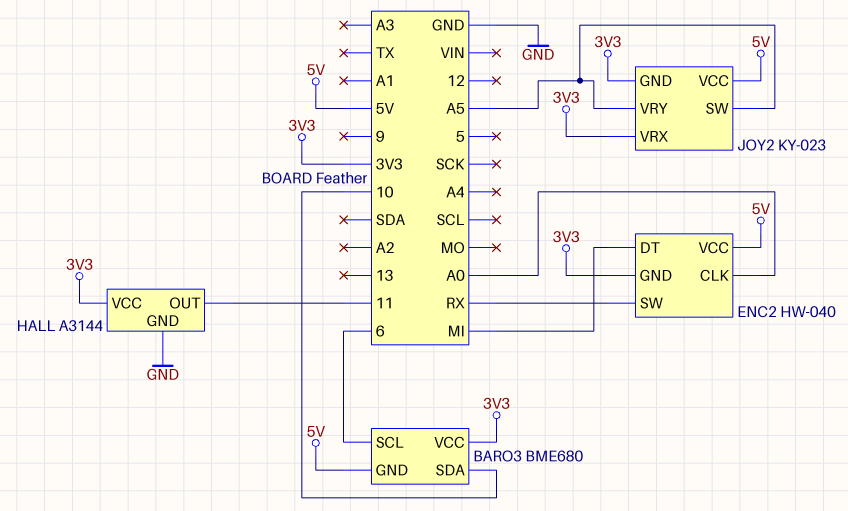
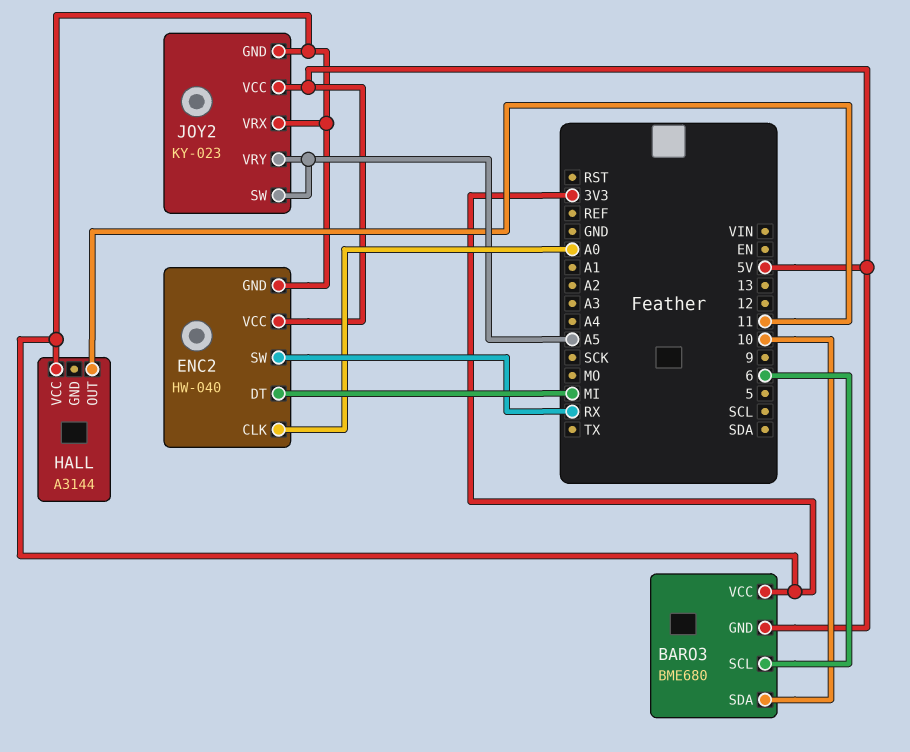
HALL pin GND: GND -> none

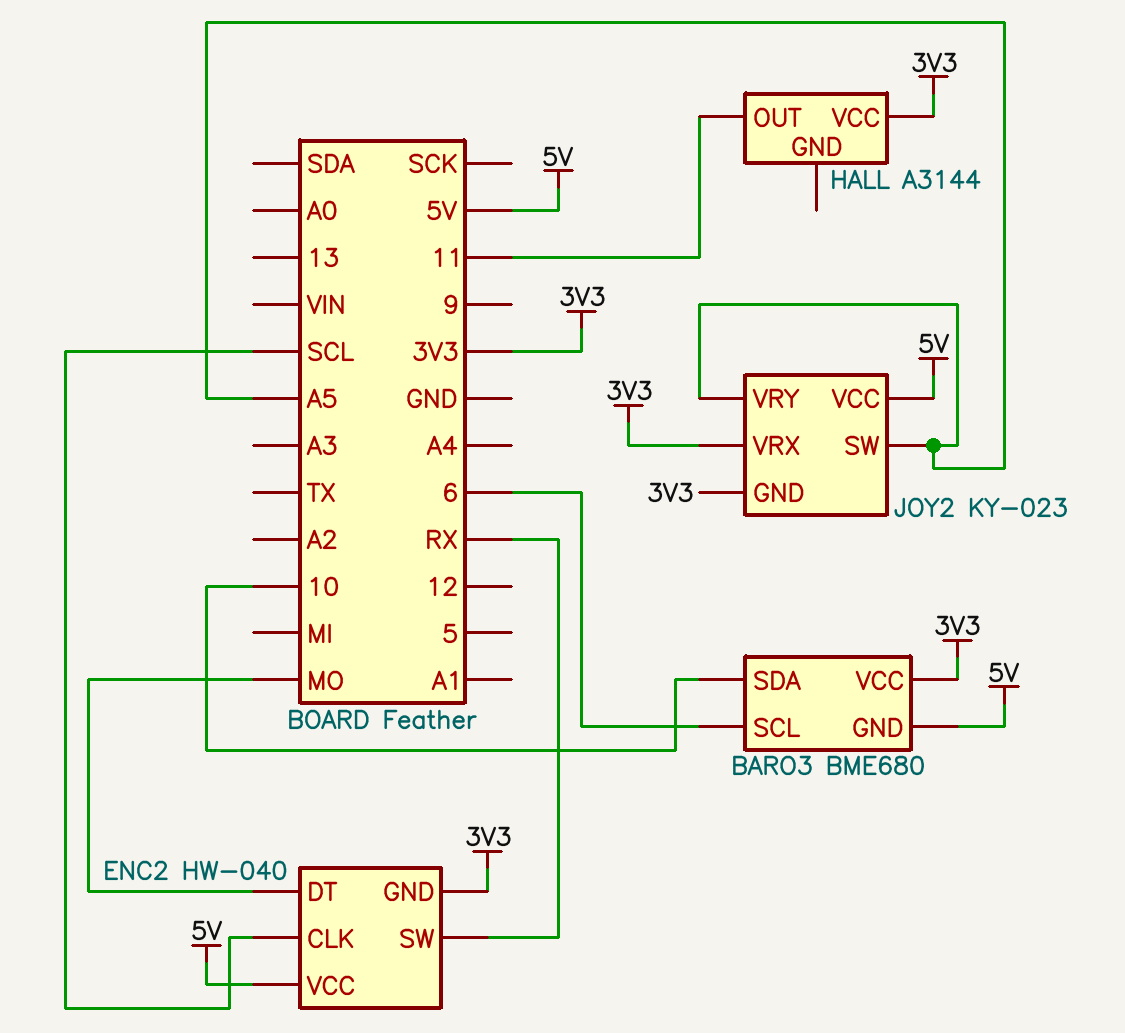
ENC2 pin CLK: A0 -> SCL
ENC2 pin DT: MI -> MO

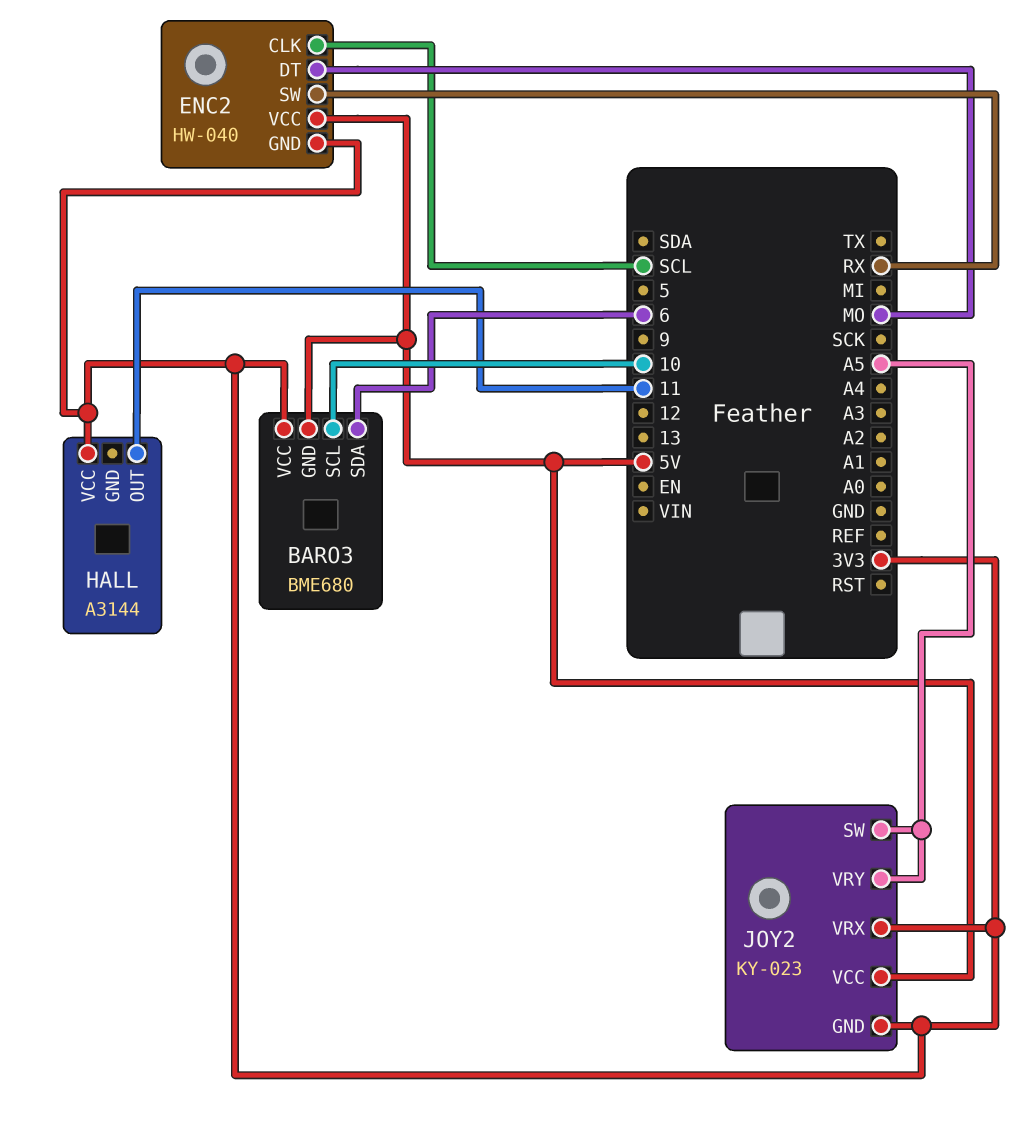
BARO3 pin SCL: 6 -> 10
BARO3 pin SDA: 10 -> 6

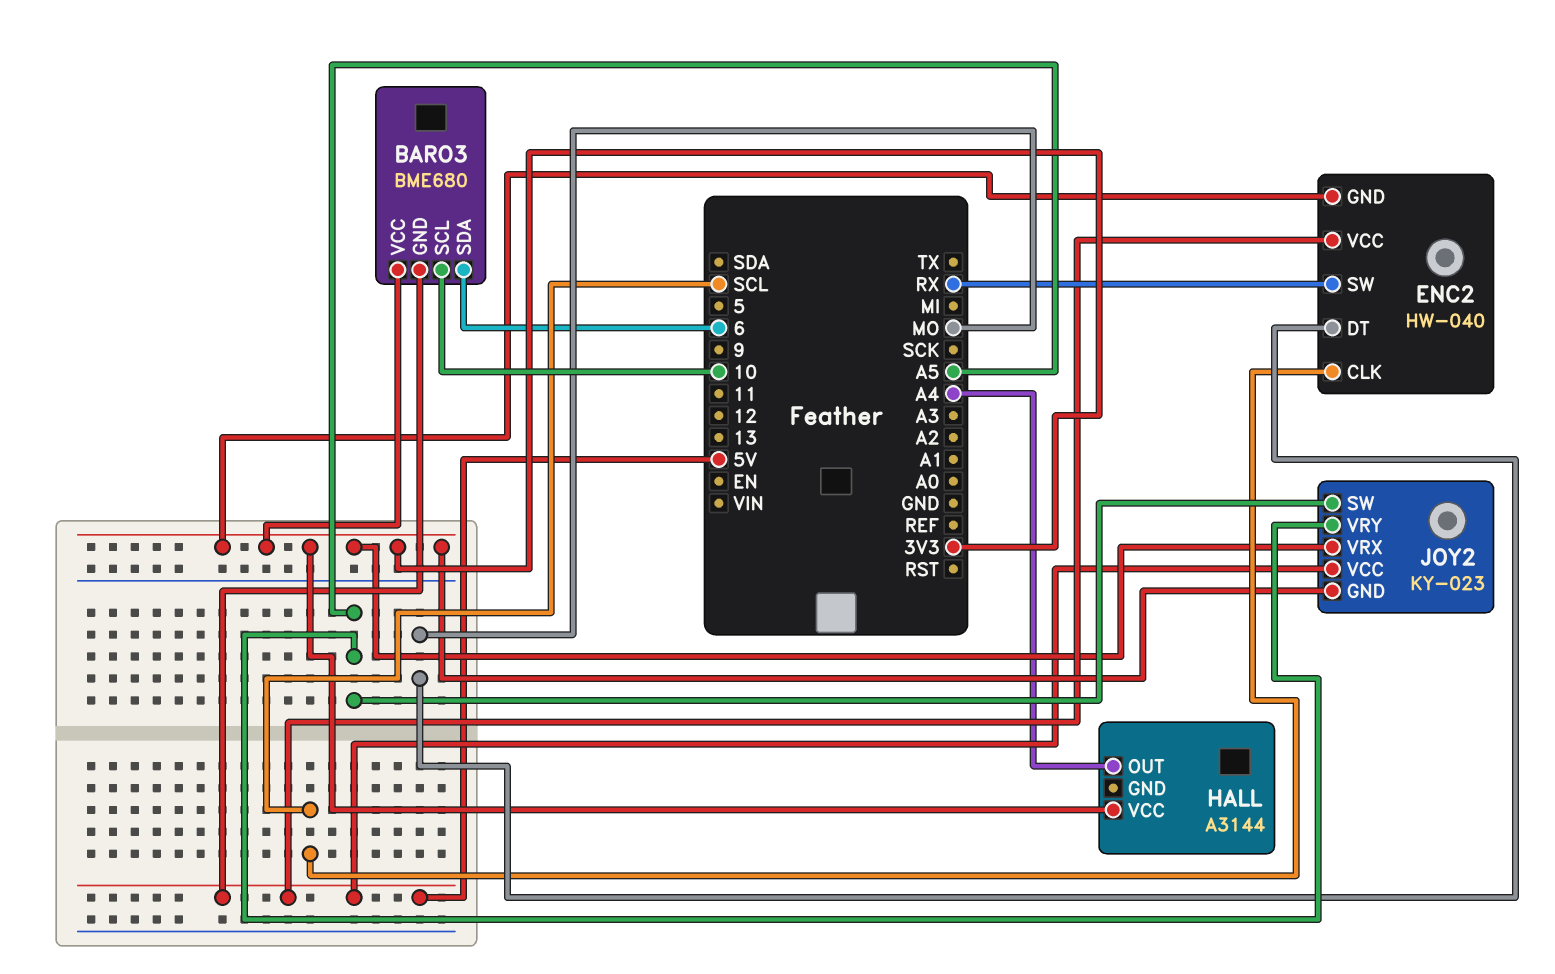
HALL pin OUT: 11 -> A4

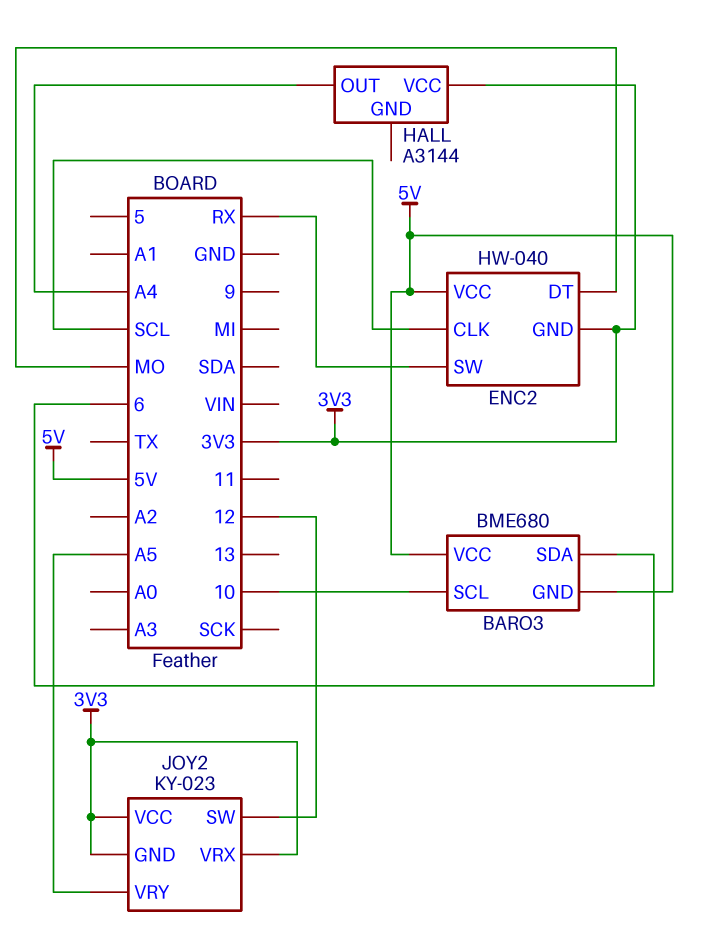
BARO3 pin VCC: 3V3 -> 5V
JOY2 pin SW: A5 -> 12
JOY2 pin VCC: 5V -> 3V3

